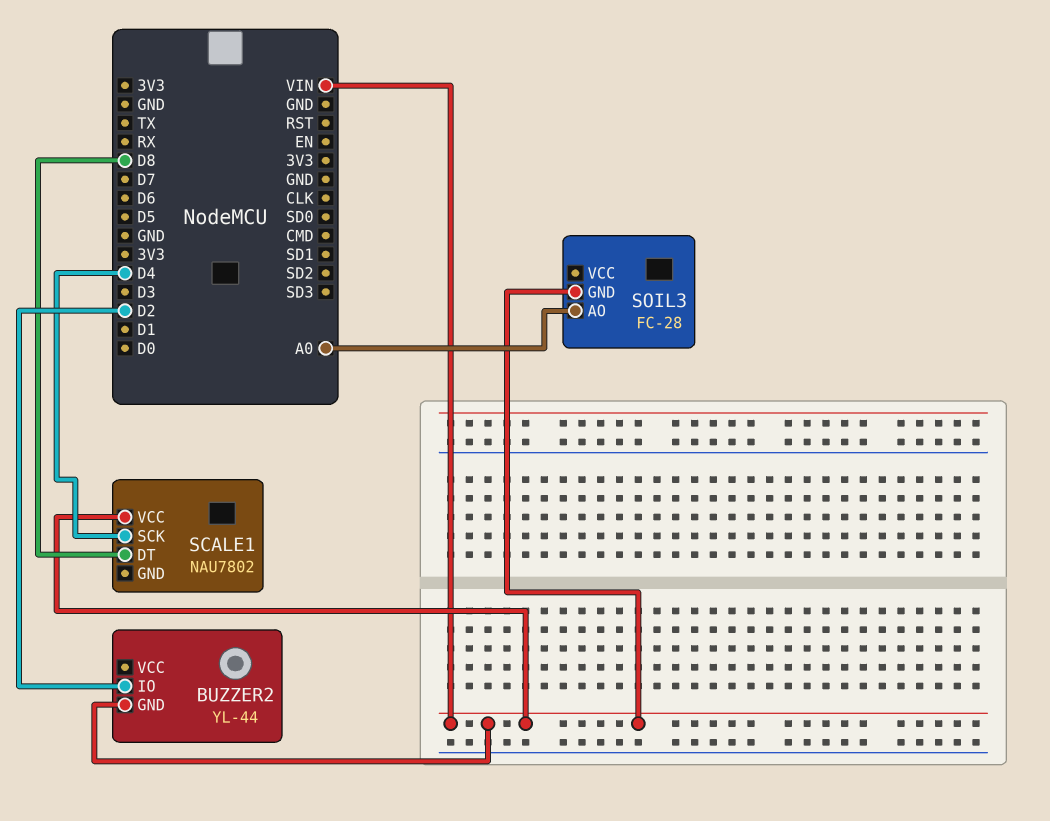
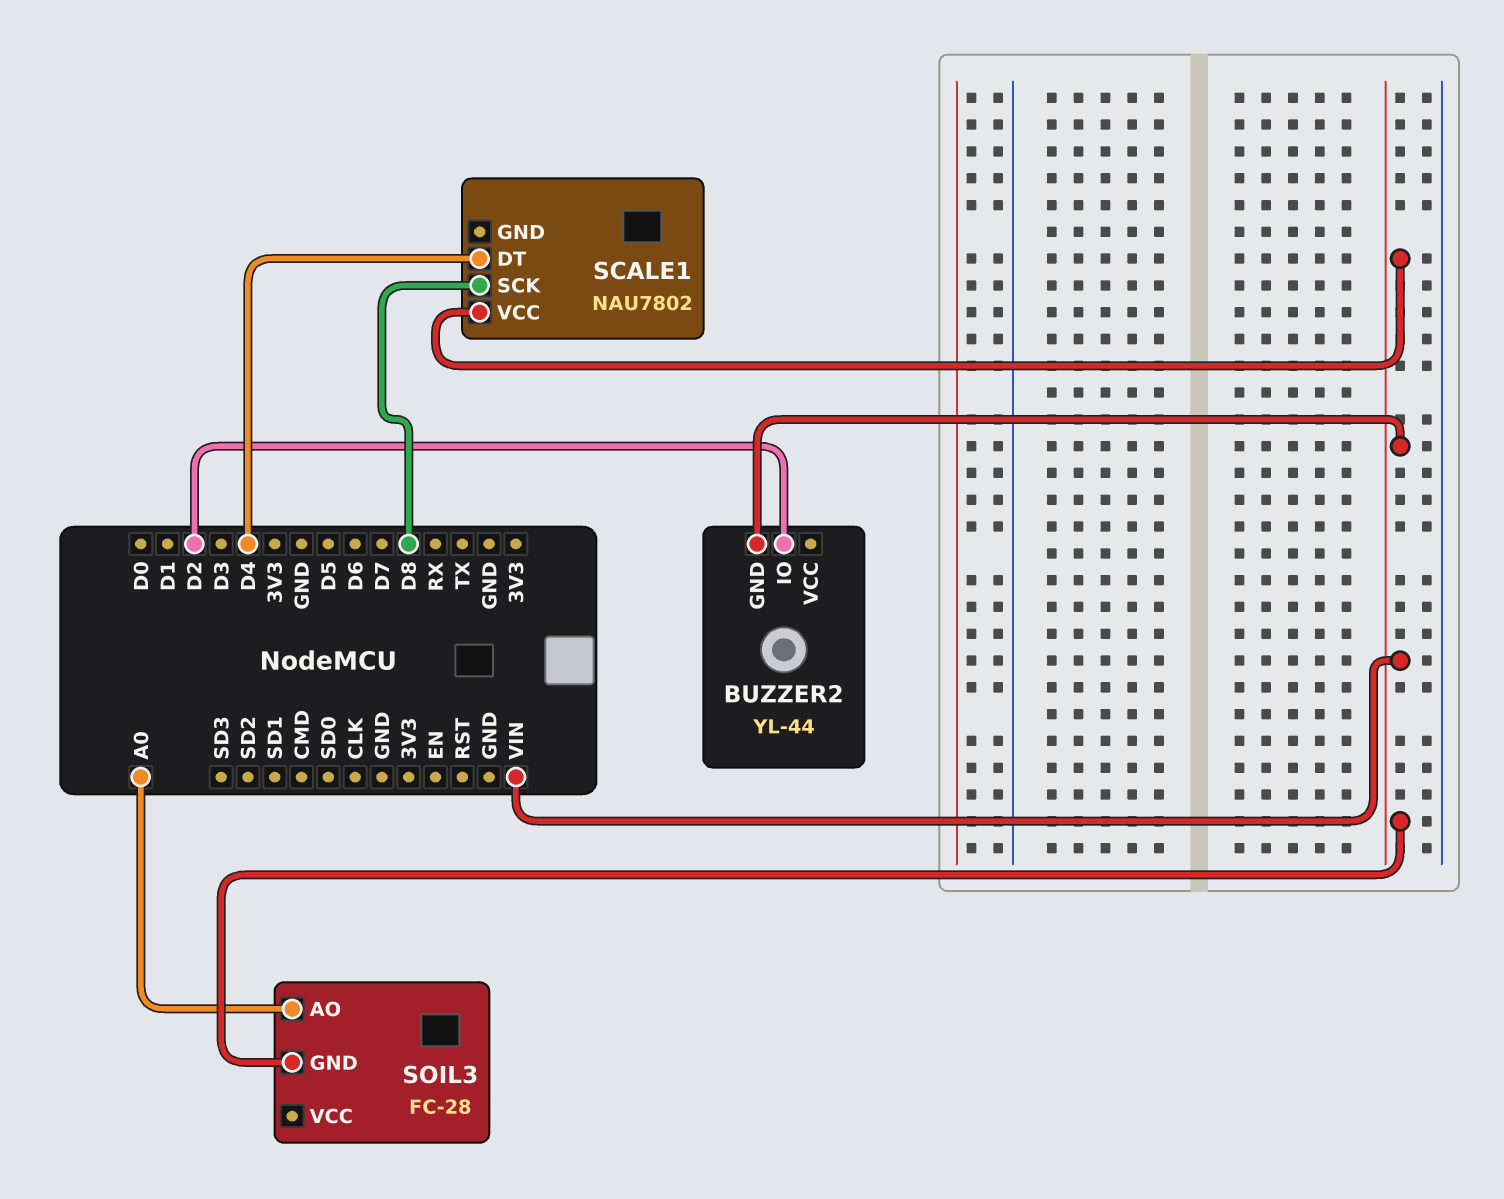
SCALE1 pin DT: D8 -> D4
SCALE1 pin SCK: D4 -> D8

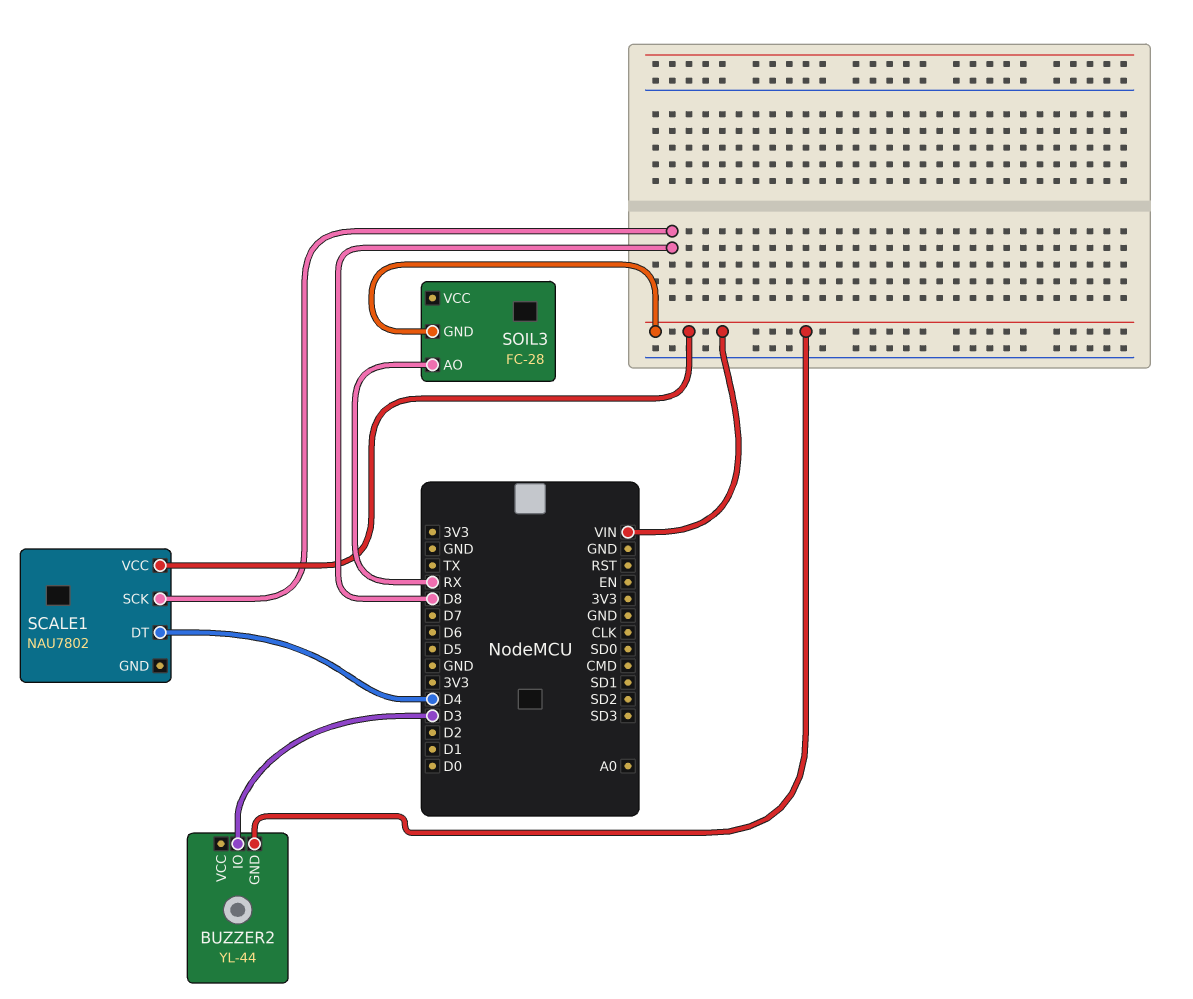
BUZZER2 pin IO: D2 -> D3
SOIL3 pin AO: A0 -> RX

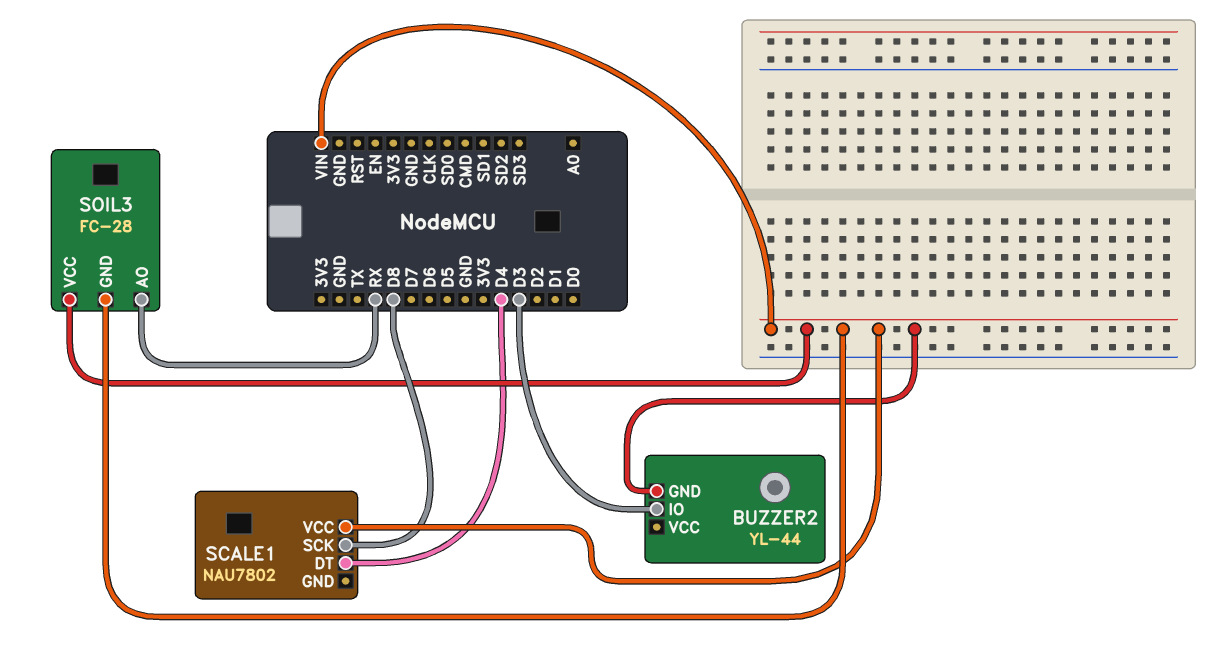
SOIL3 pin VCC: none -> VIN

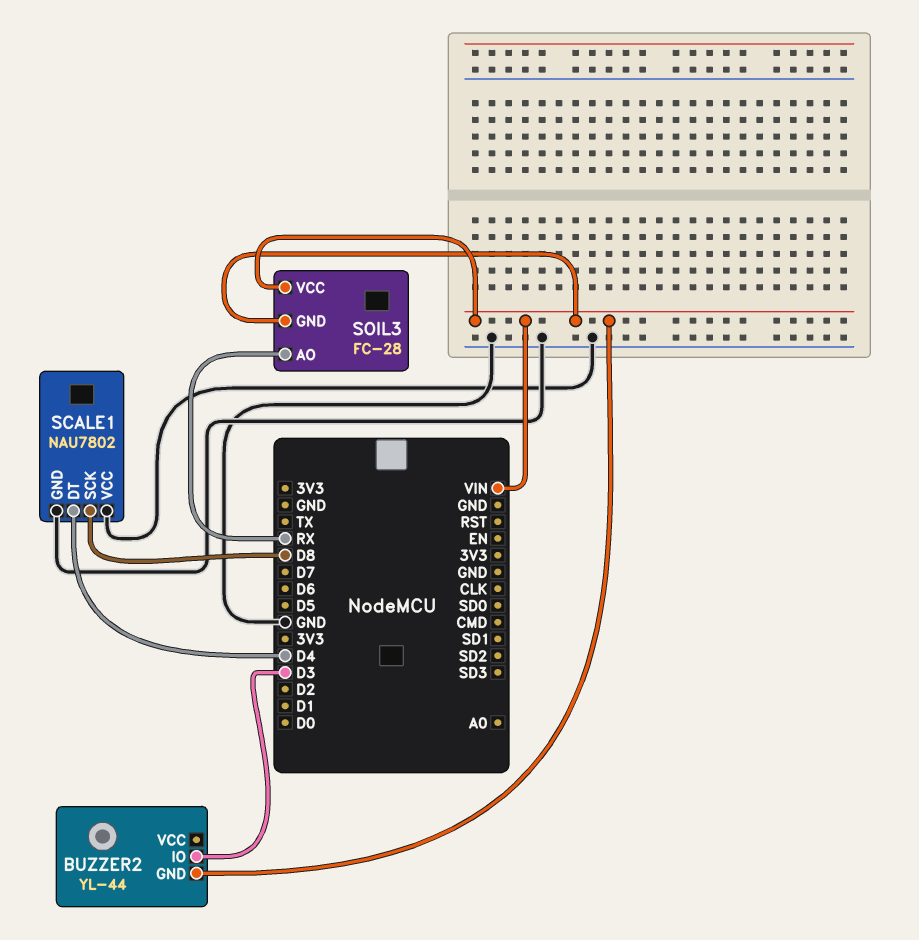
SCALE1 pin GND: none -> GND
SCALE1 pin VCC: VIN -> GND

